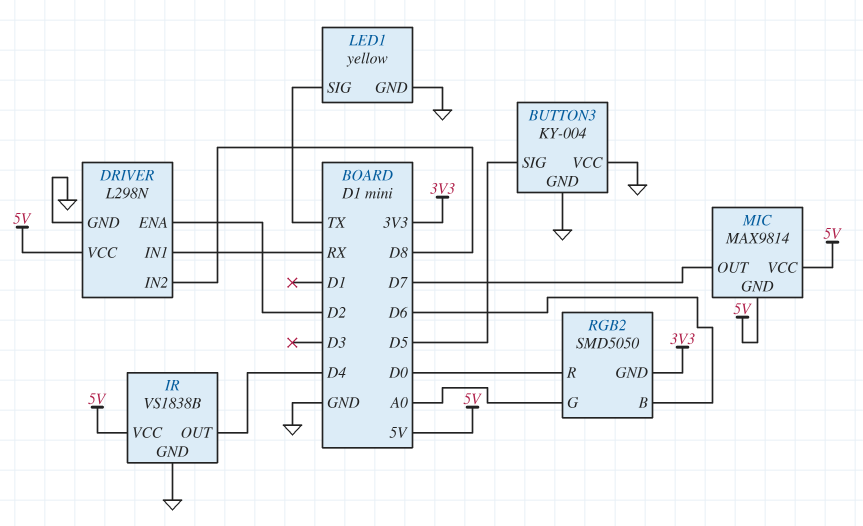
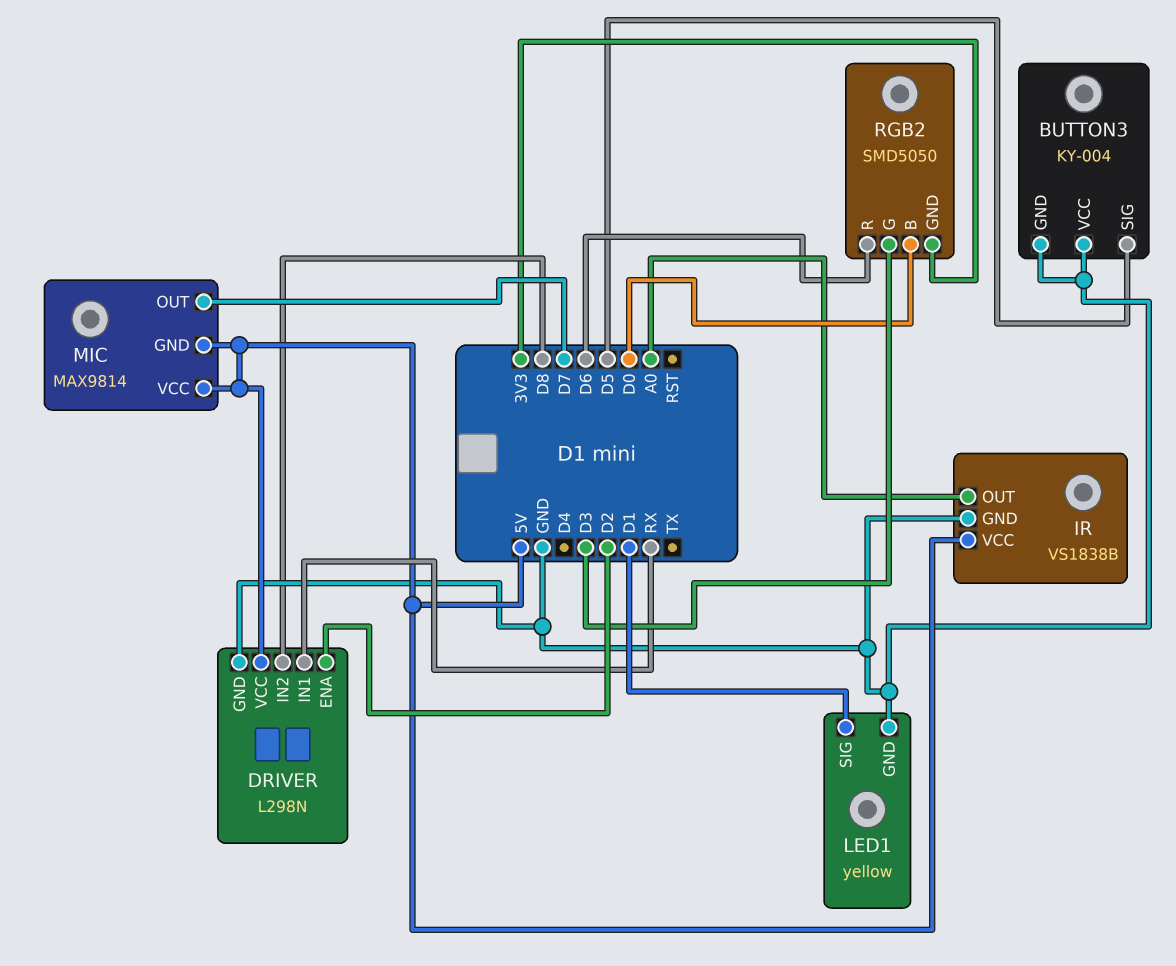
IR pin OUT: D4 -> A0
LED1 pin SIG: TX -> D1
RGB2 pin B: D6 -> D0
RGB2 pin G: A0 -> D3
RGB2 pin R: D0 -> D6

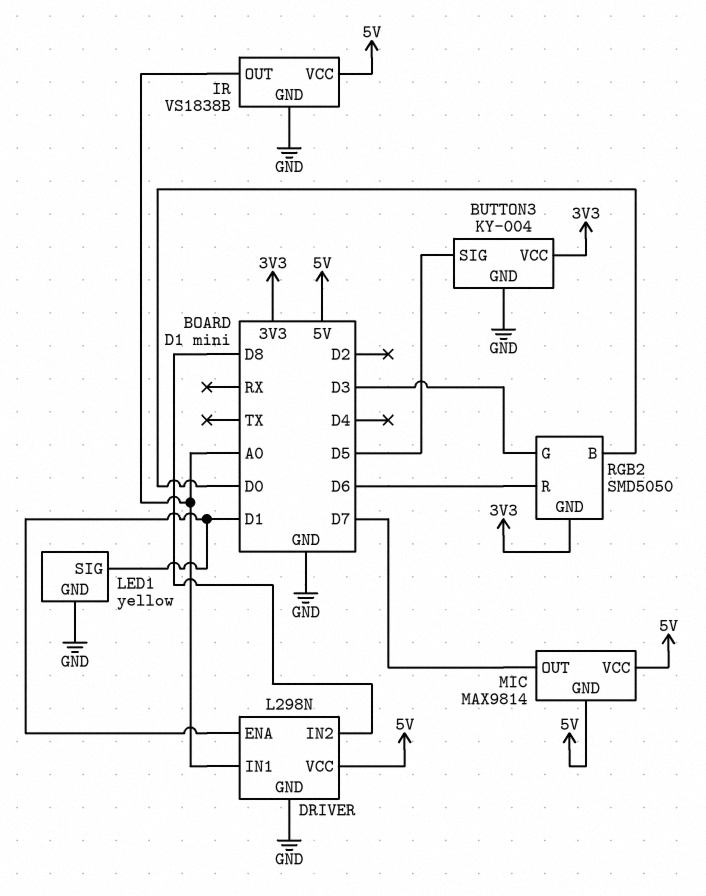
BUTTON3 pin VCC: GND -> 3V3
DRIVER pin ENA: D2 -> D1
DRIVER pin IN1: RX -> A0

